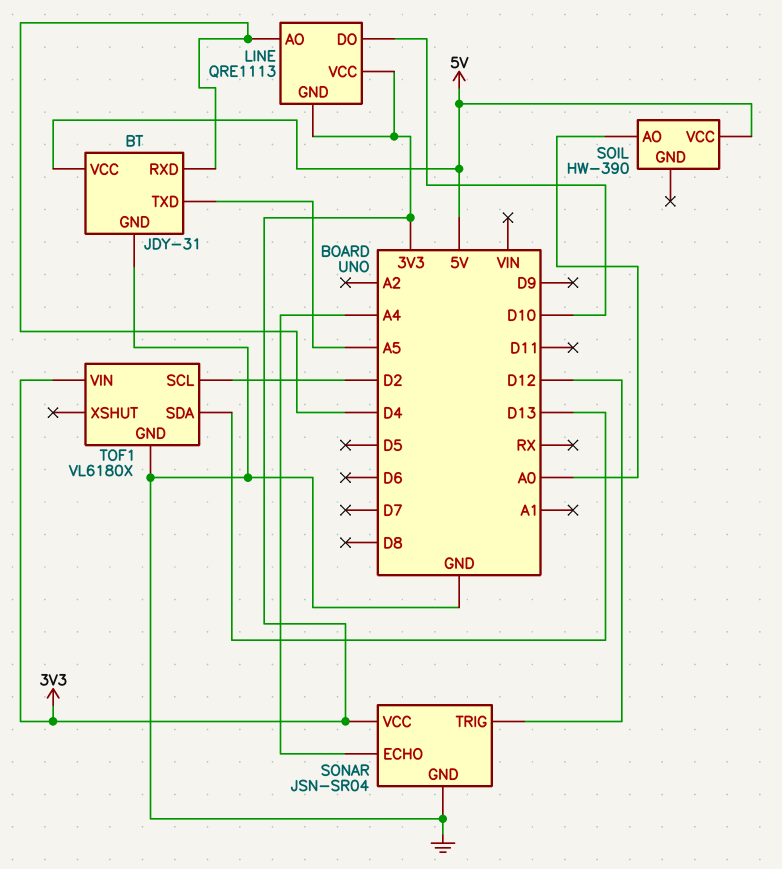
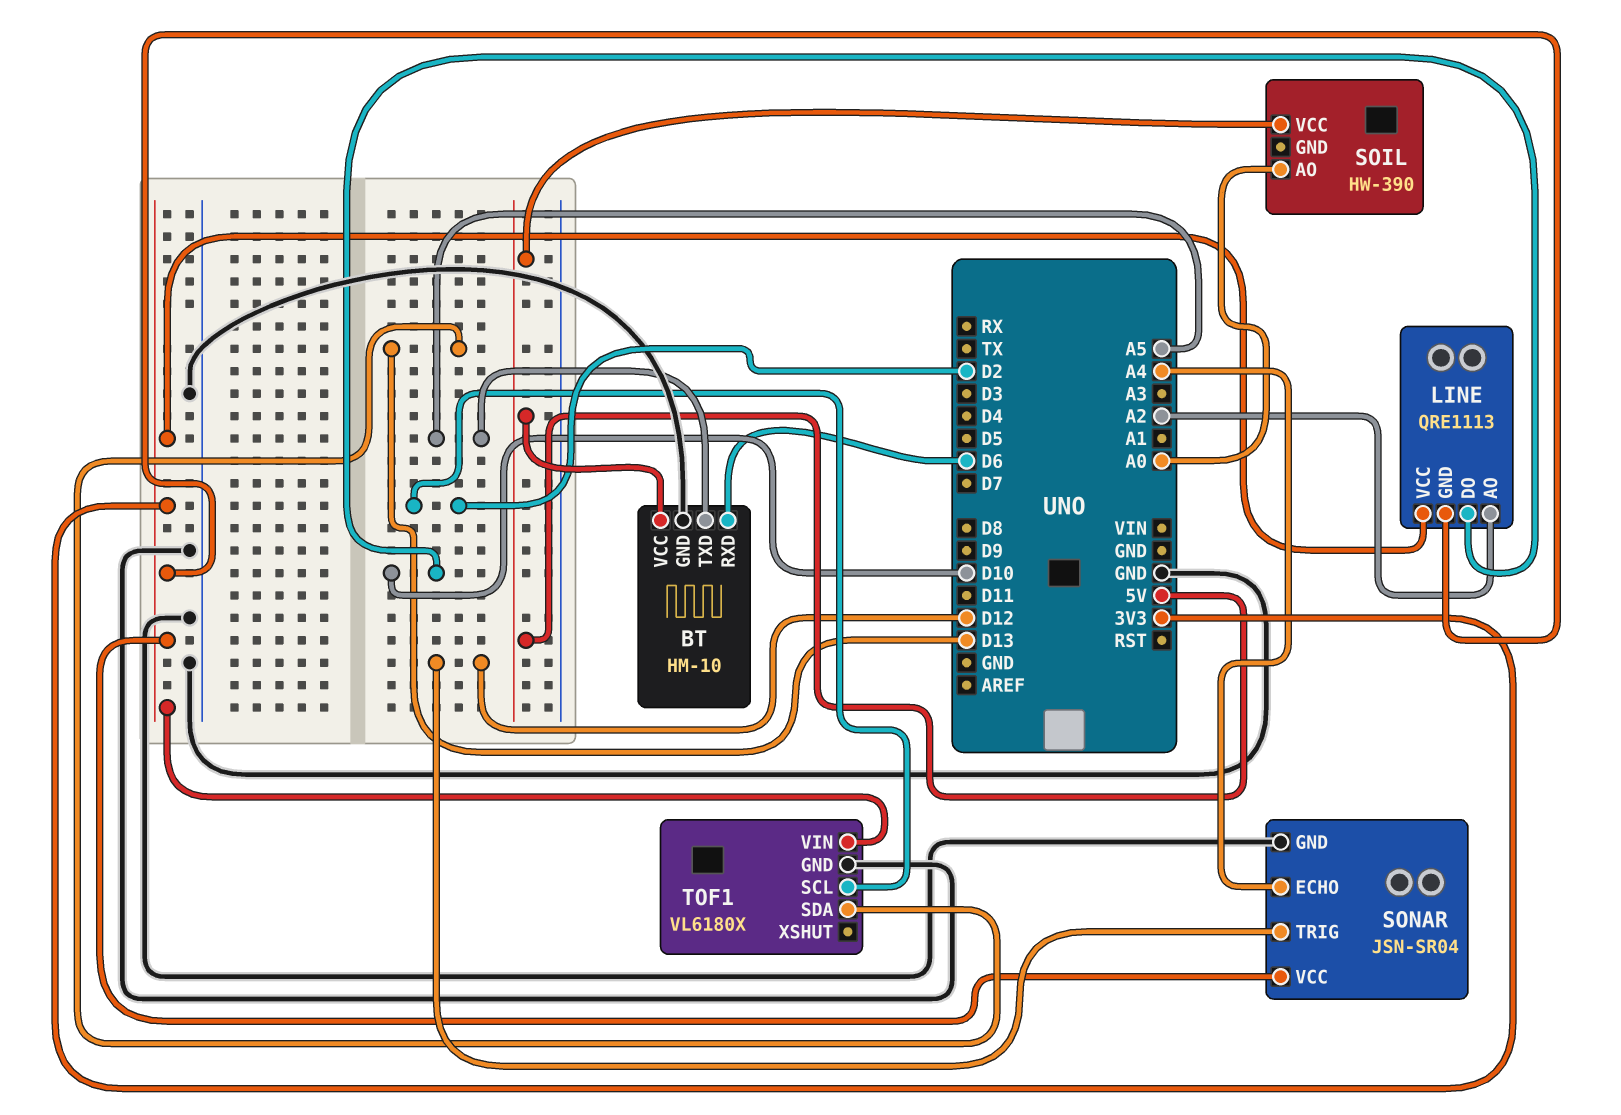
BT: JDY-31 -> HM-10
BT pin RXD: D4 -> D6
LINE pin AO: D4 -> A2

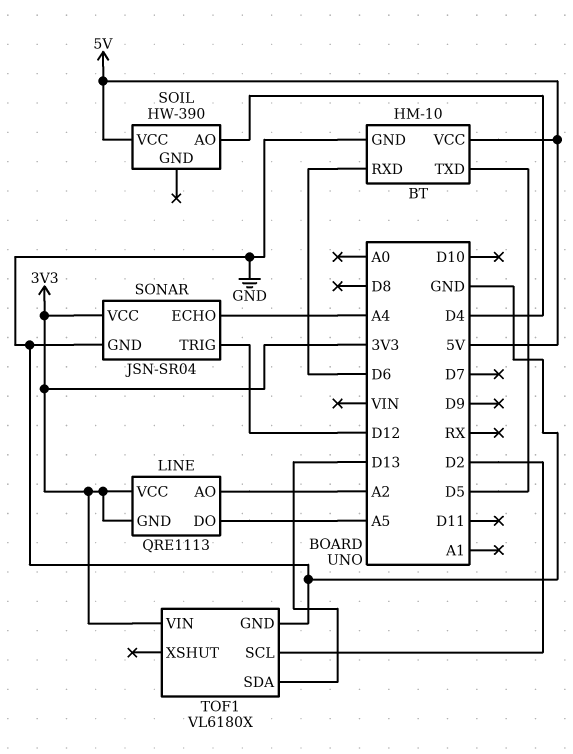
BT pin TXD: A5 -> D5
LINE pin DO: D10 -> A5
SOIL pin AO: A0 -> D4

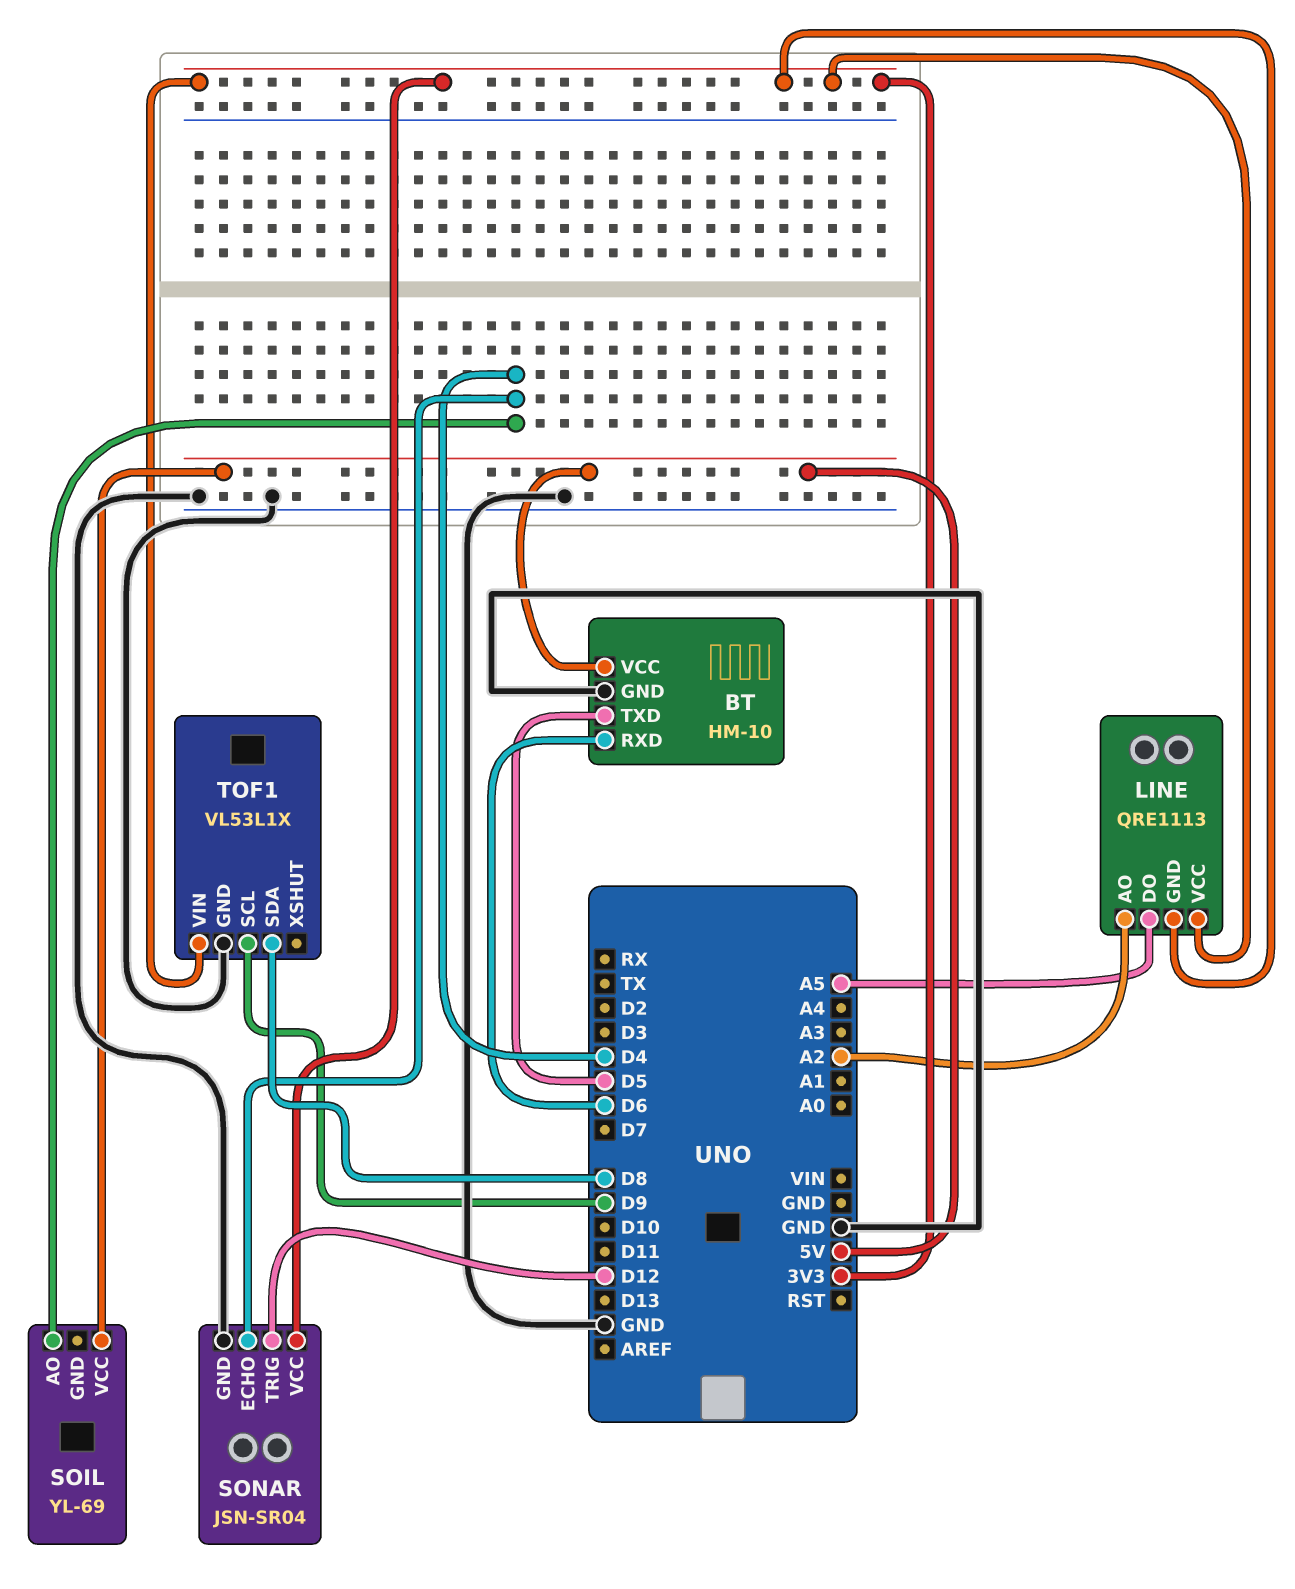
SOIL: HW-390 -> YL-69
SONAR pin ECHO: A4 -> D4
TOF1: VL6180X -> VL53L1X
TOF1 pin SCL: D2 -> D9
TOF1 pin SDA: D13 -> D8

